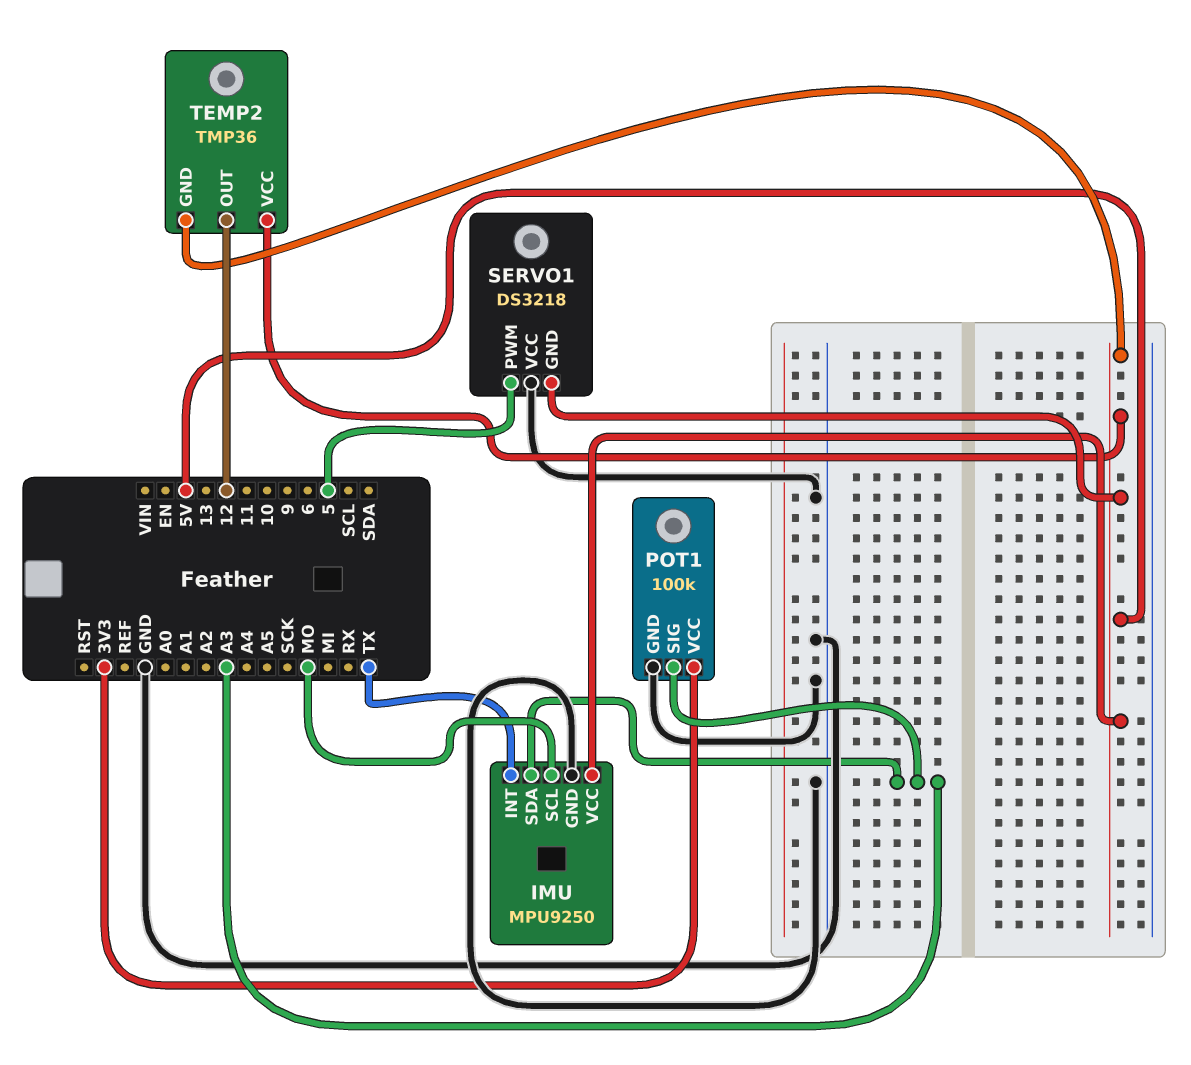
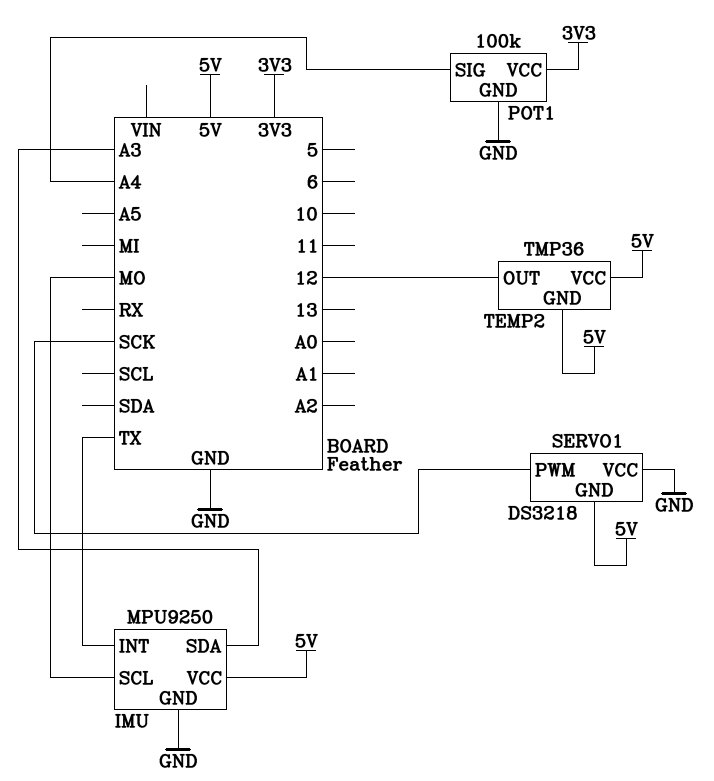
POT1 pin SIG: A3 -> A4
SERVO1 pin PWM: 5 -> SCK

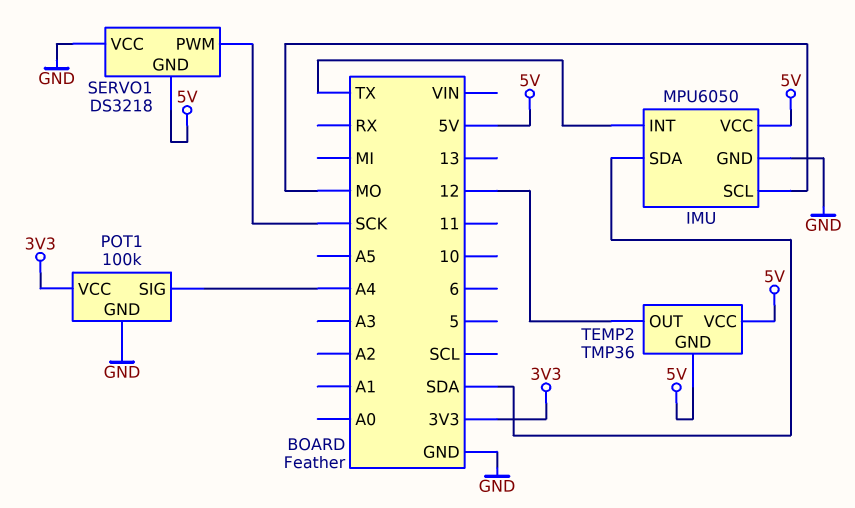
IMU: MPU9250 -> MPU6050
IMU pin SDA: A3 -> SDA

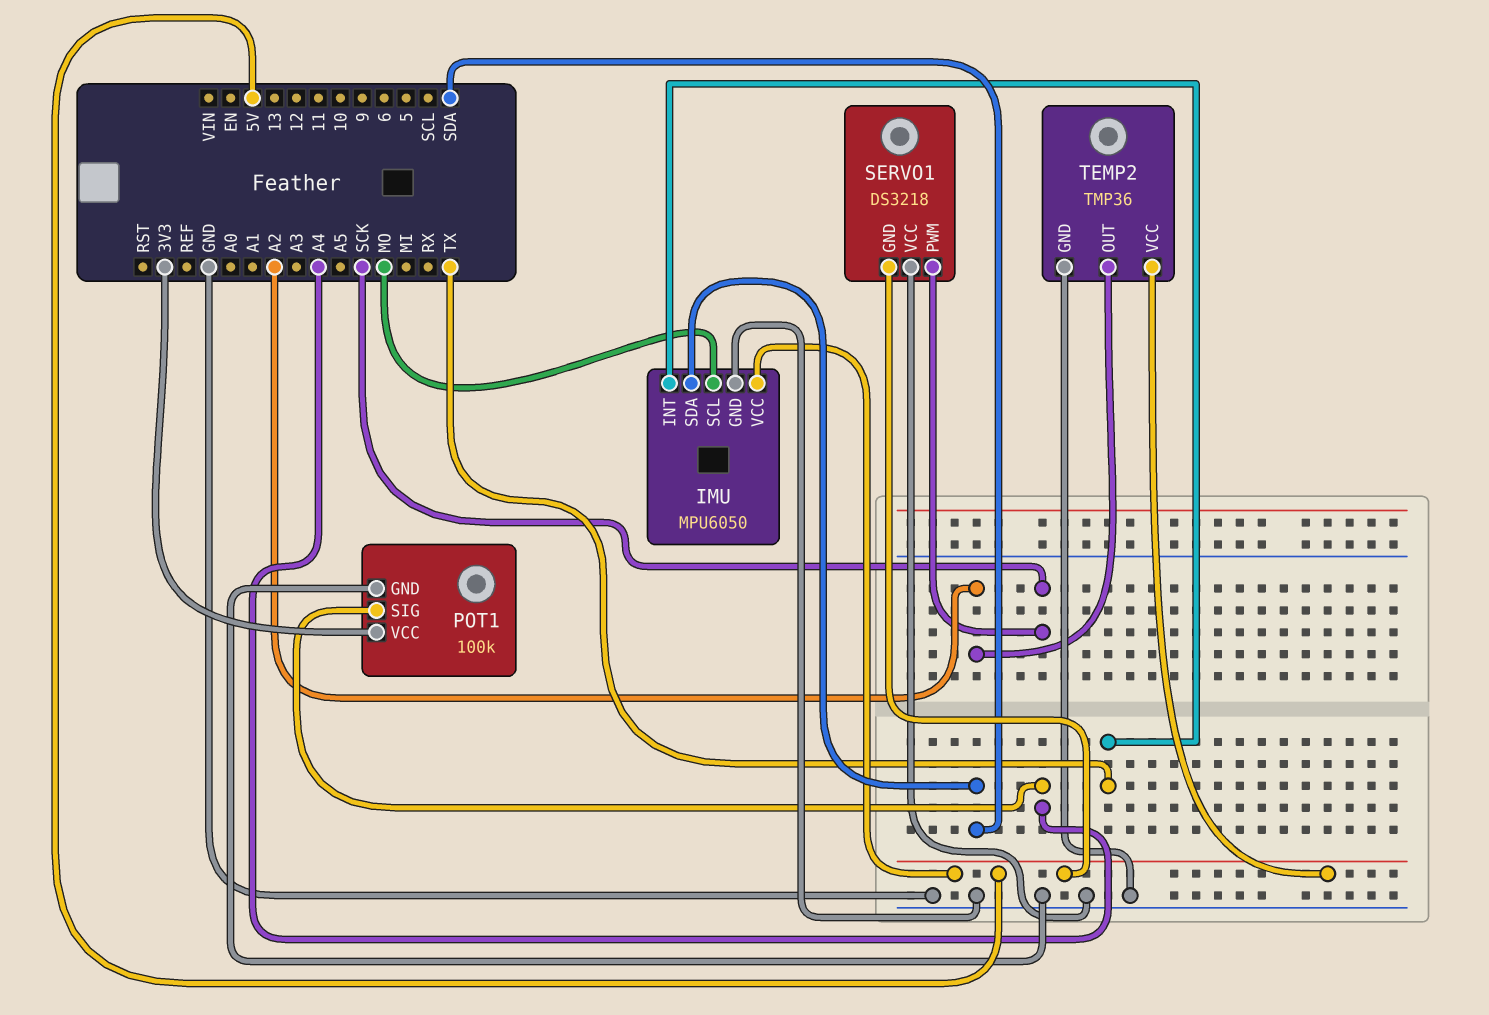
TEMP2 pin GND: 5V -> GND
TEMP2 pin OUT: 12 -> A2

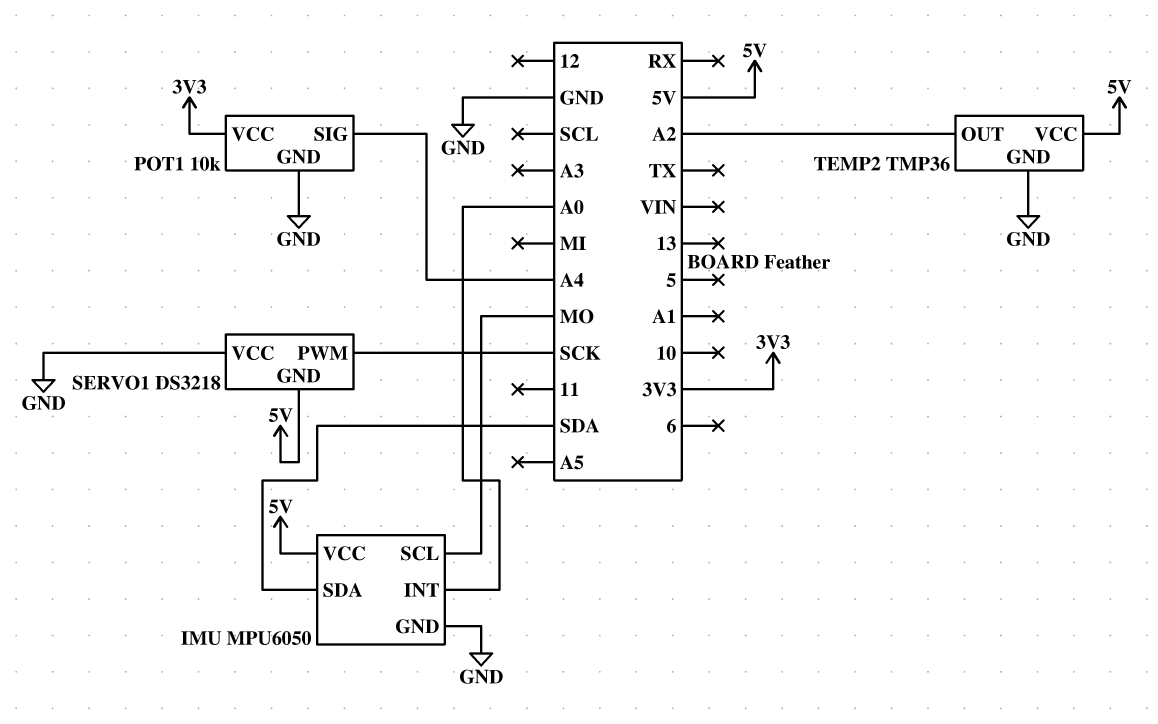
IMU pin INT: TX -> A0
POT1: 100k -> 10k

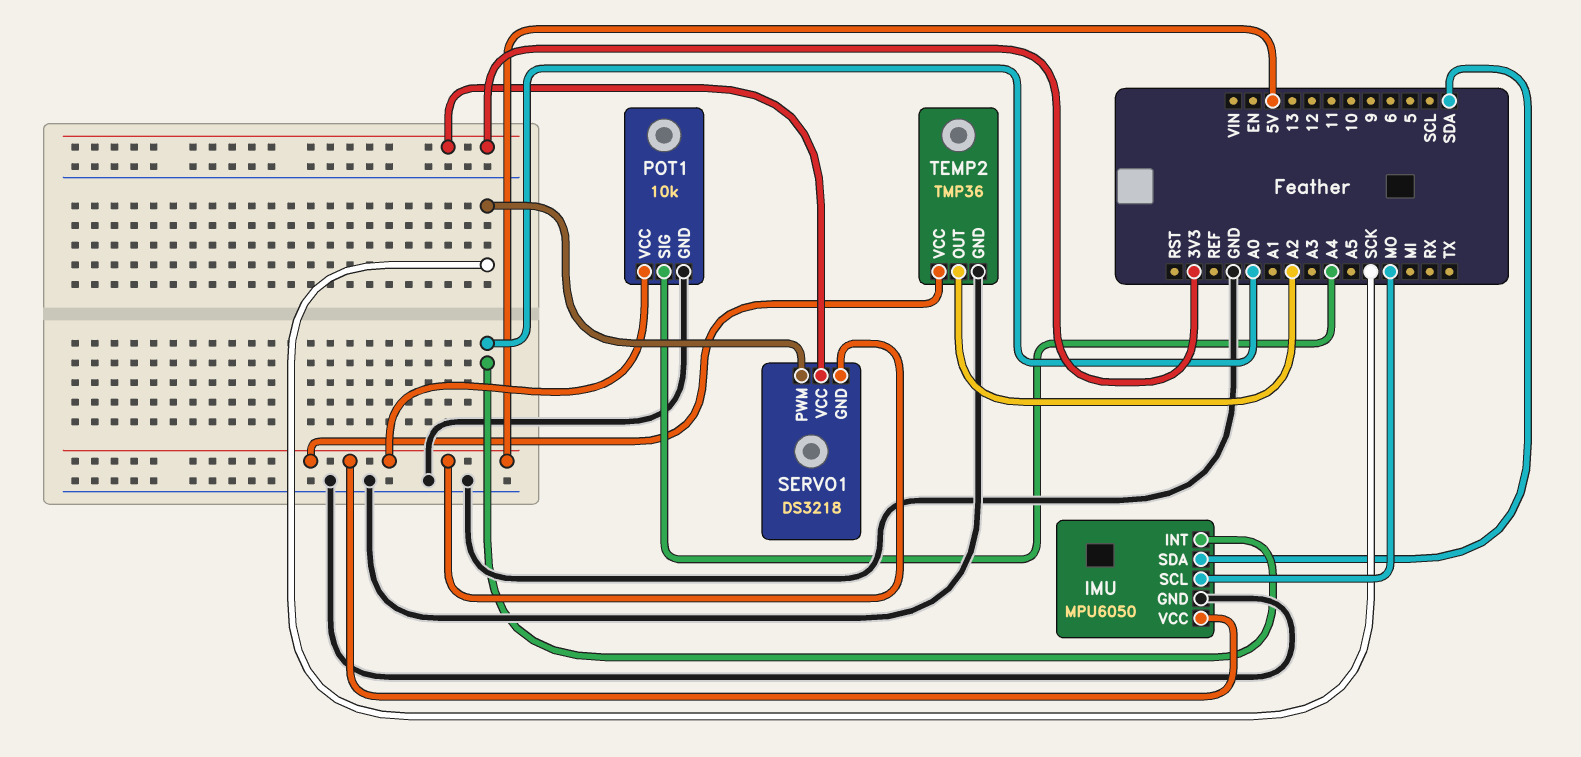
POT1 pin VCC: 3V3 -> 5V
SERVO1 pin VCC: GND -> 3V3

